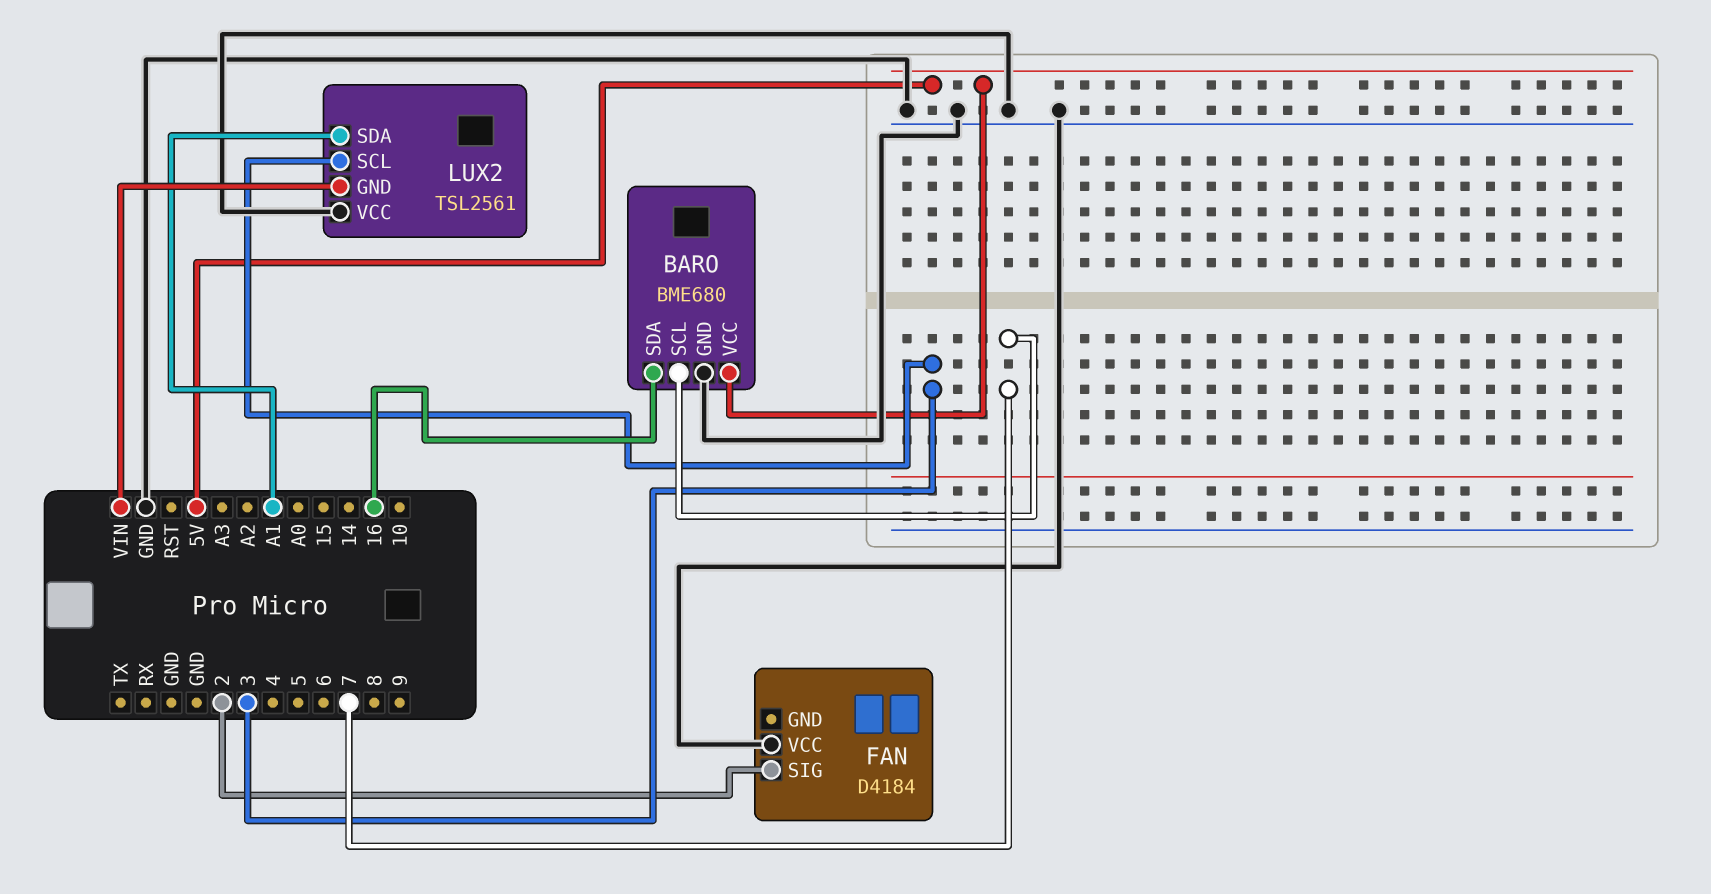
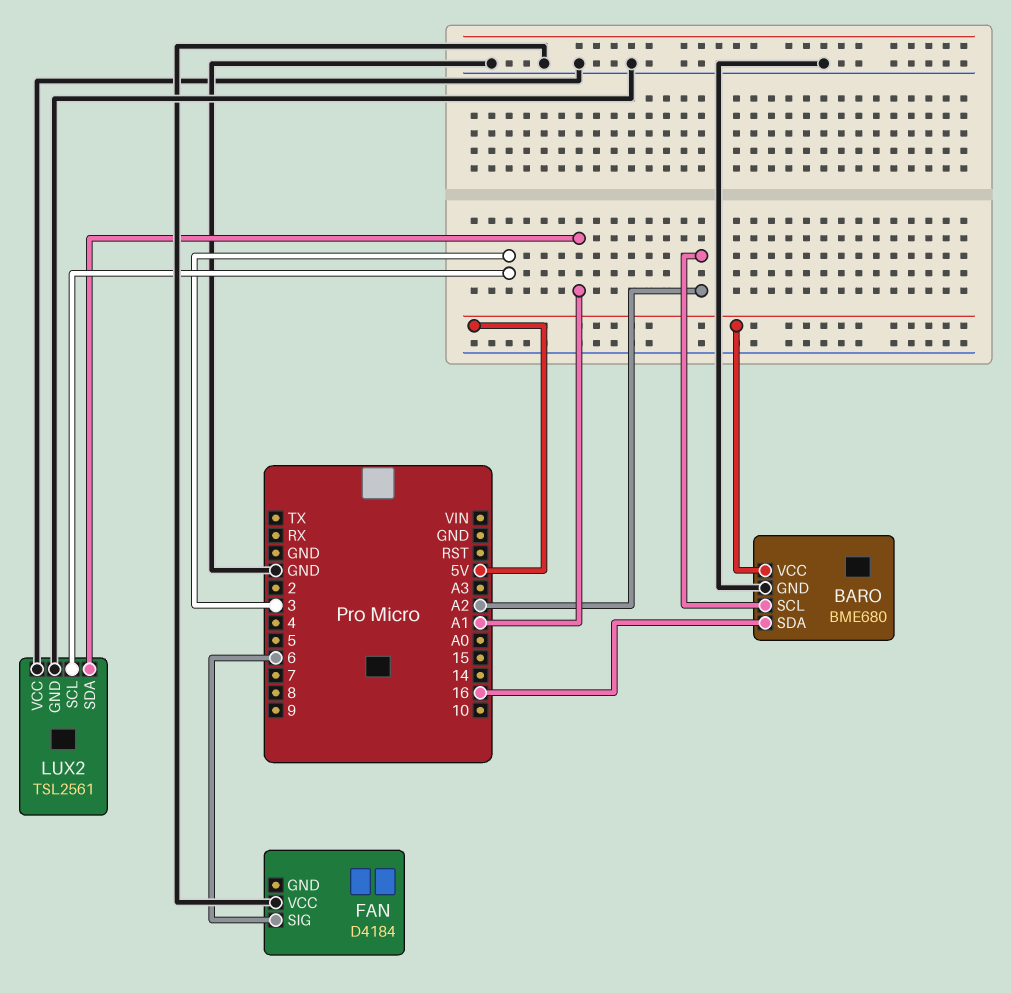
BARO pin SCL: 7 -> A2
FAN pin SIG: 2 -> 6
LUX2 pin GND: VIN -> GND

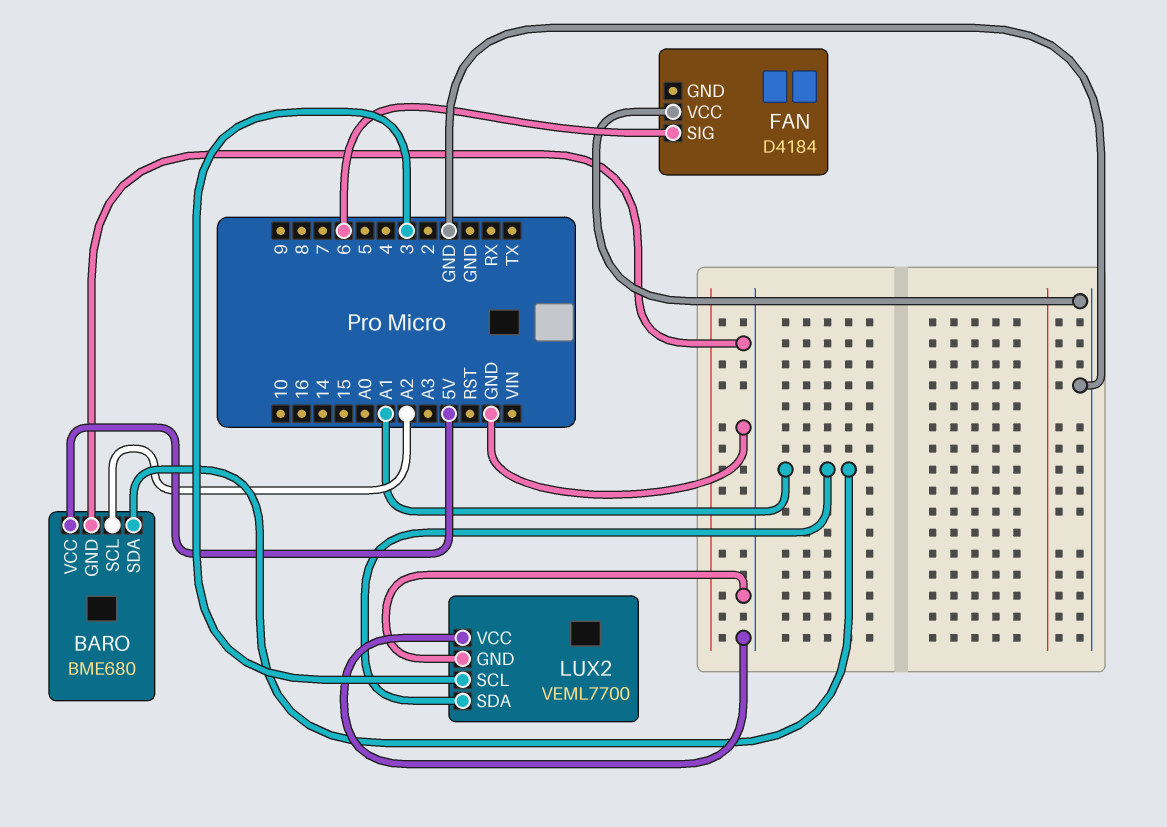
BARO pin SDA: 16 -> A1
LUX2: TSL2561 -> VEML7700

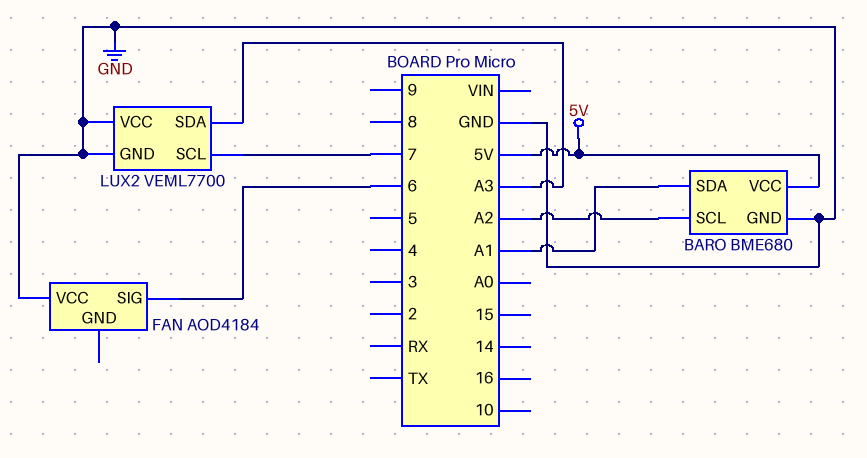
FAN: D4184 -> AOD4184
LUX2 pin SCL: 3 -> 7
LUX2 pin SDA: A1 -> A3

